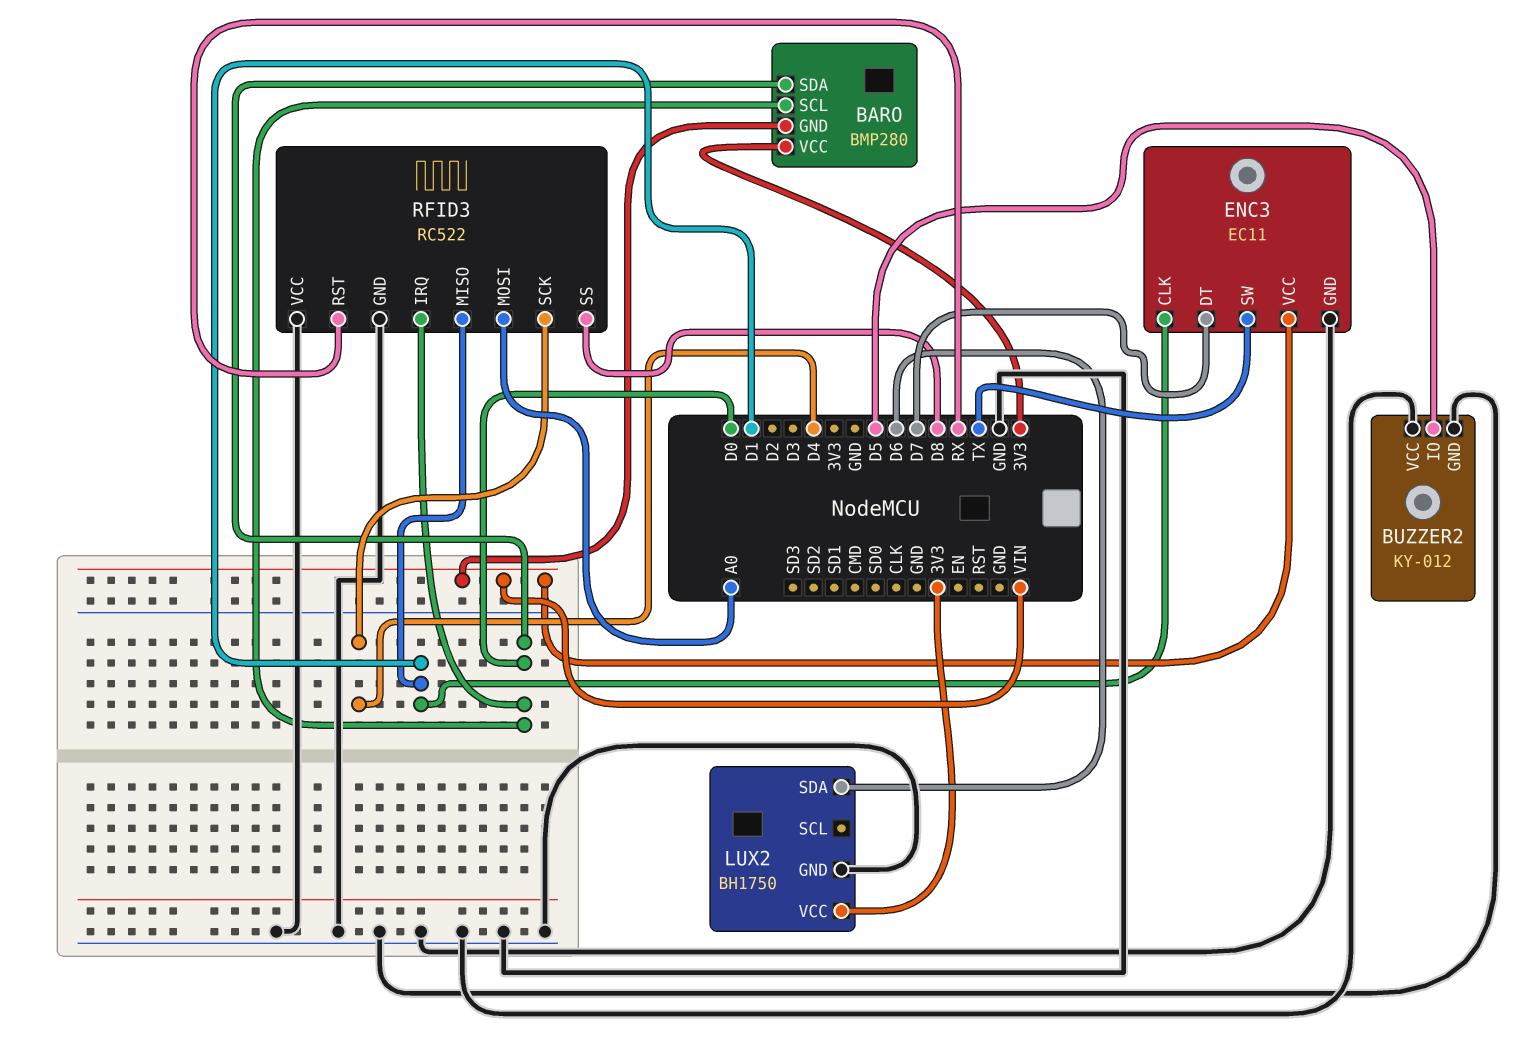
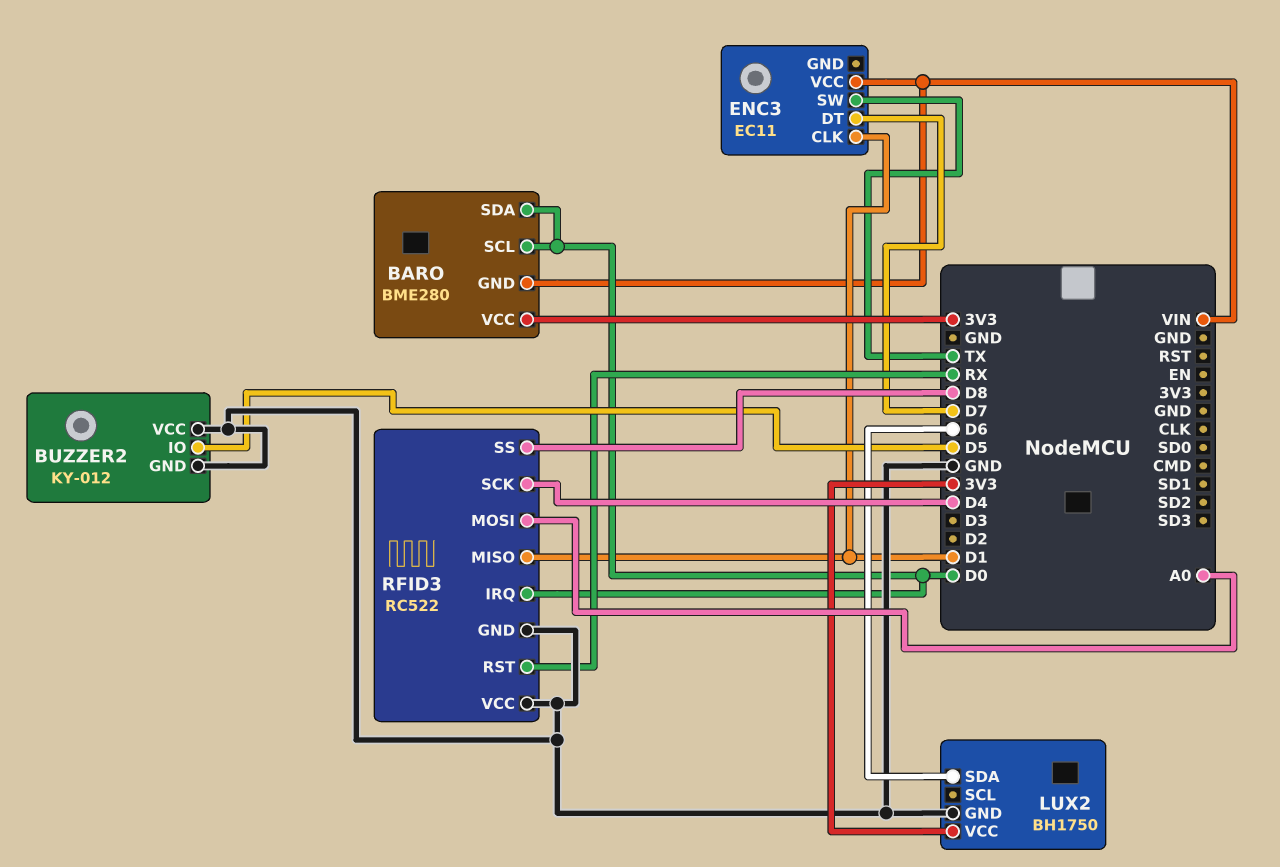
BARO: BMP280 -> BME280
ENC3 pin GND: GND -> none

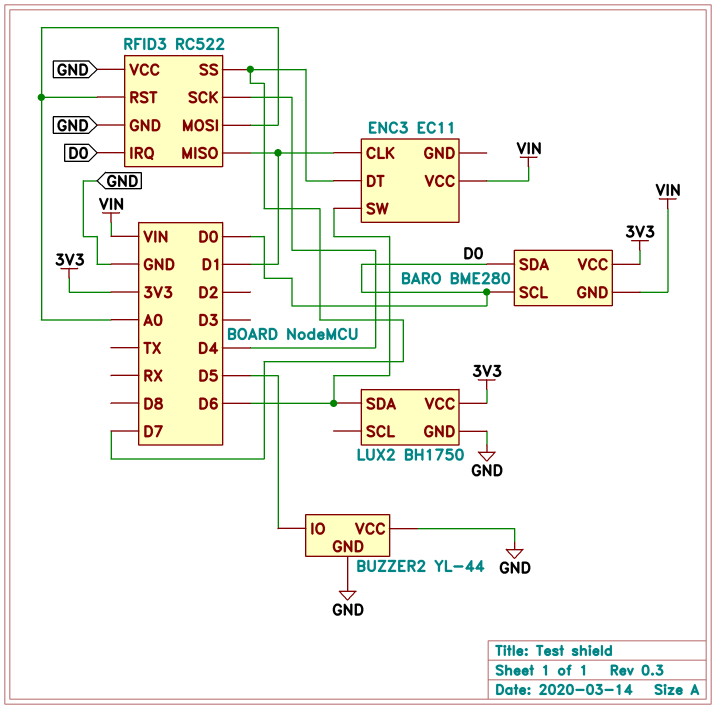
BUZZER2: KY-012 -> YL-44
ENC3 pin SW: TX -> D6
RFID3 pin RST: RX -> A0
RFID3 pin SS: D8 -> D7

